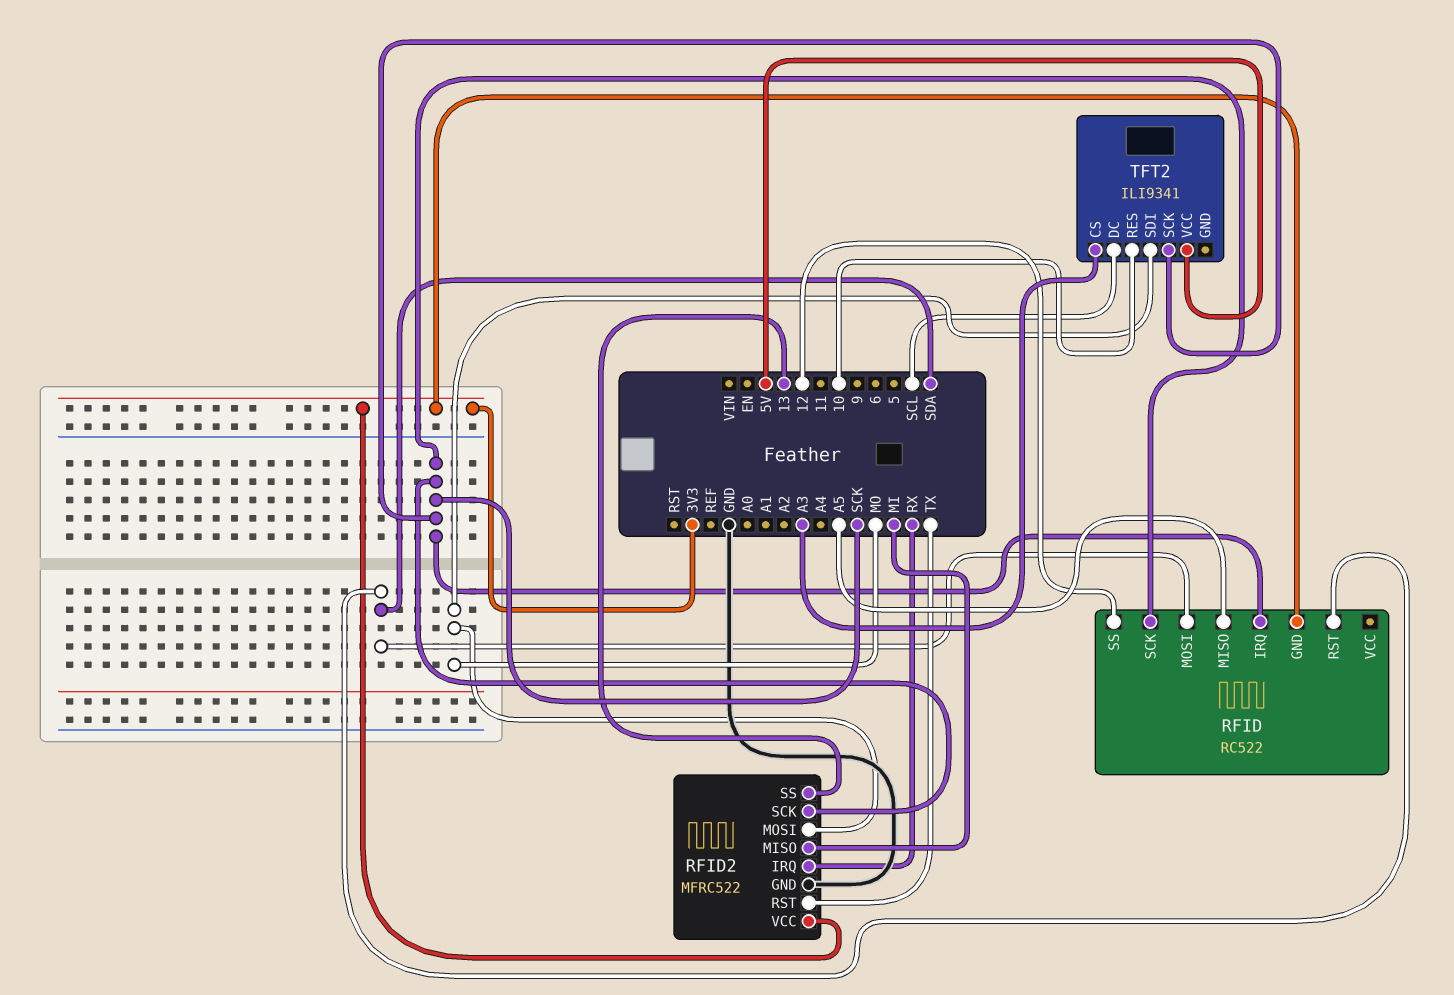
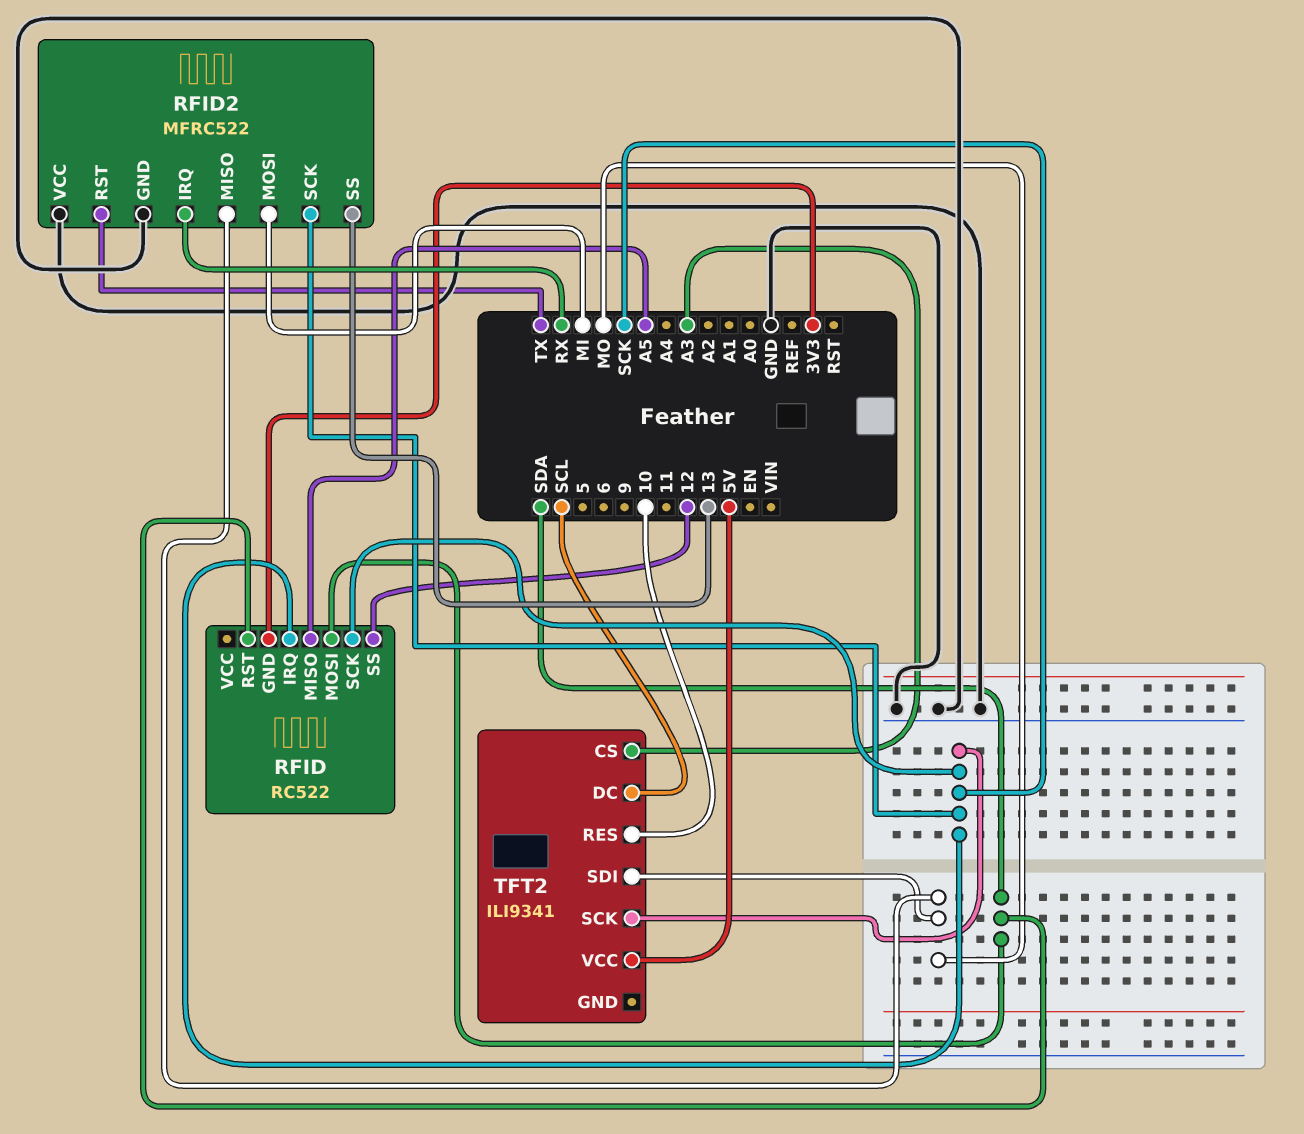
RFID2 pin MISO: MI -> MO
RFID2 pin MOSI: MO -> MI
RFID2 pin VCC: 3V3 -> GND

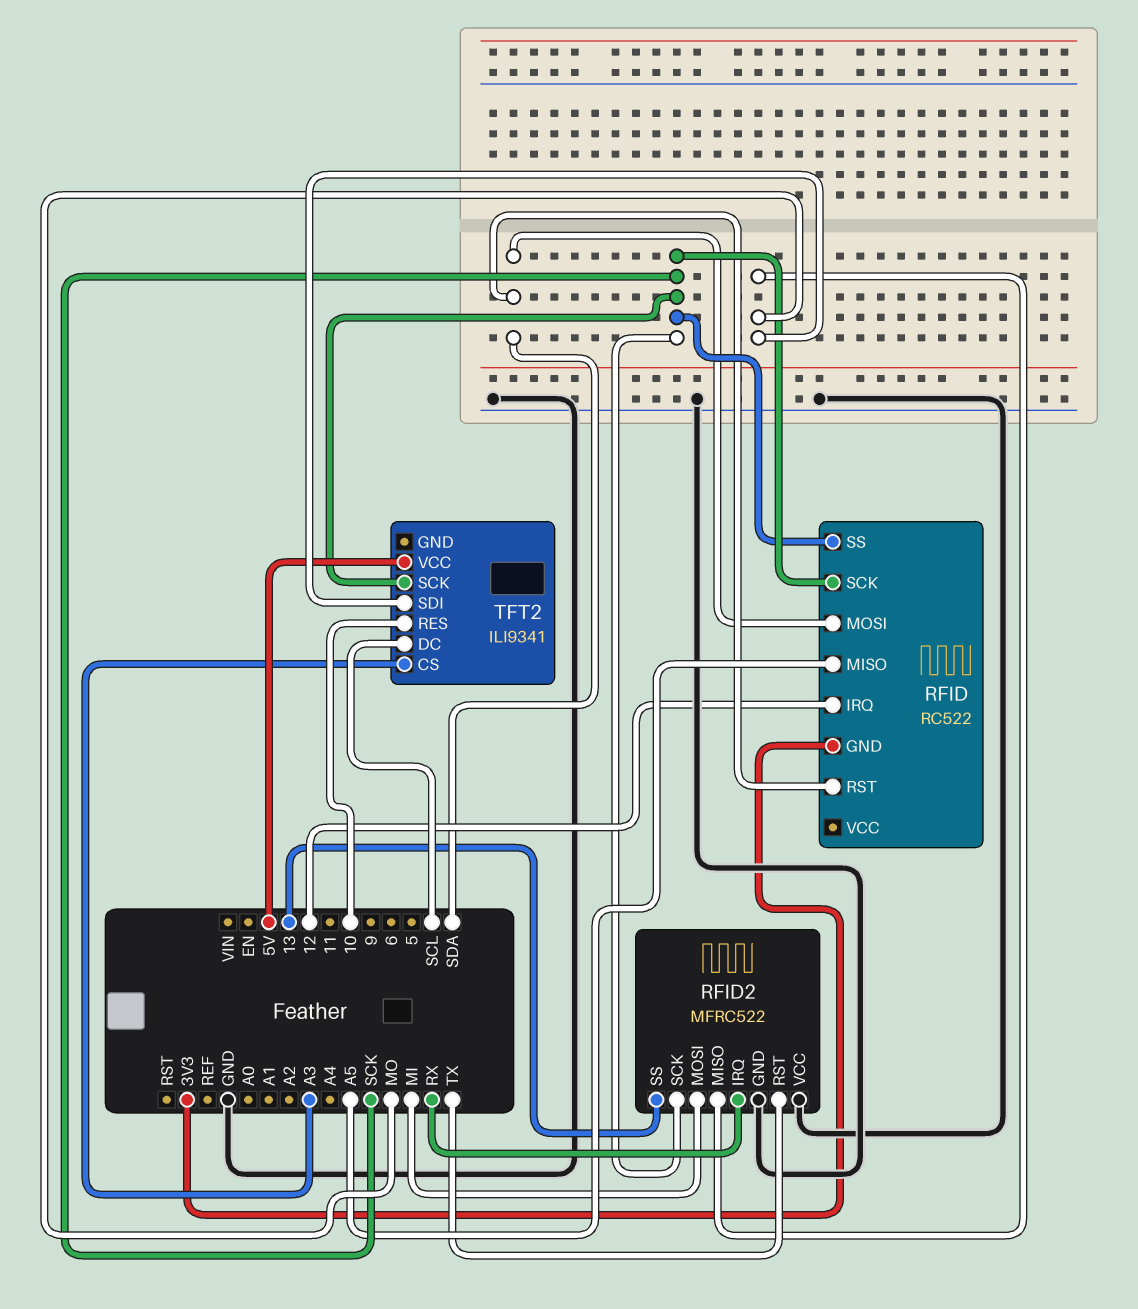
RFID pin IRQ: SCK -> 12
RFID pin SS: 12 -> SCK

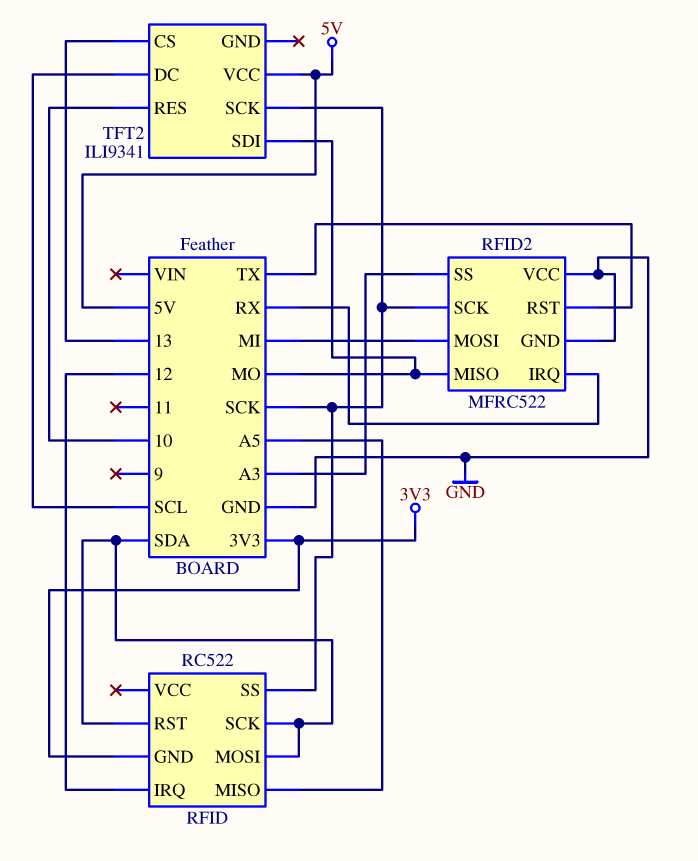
RFID pin SCK: SCK -> SDA
RFID2 pin SS: 13 -> A3
TFT2 pin CS: A3 -> 13

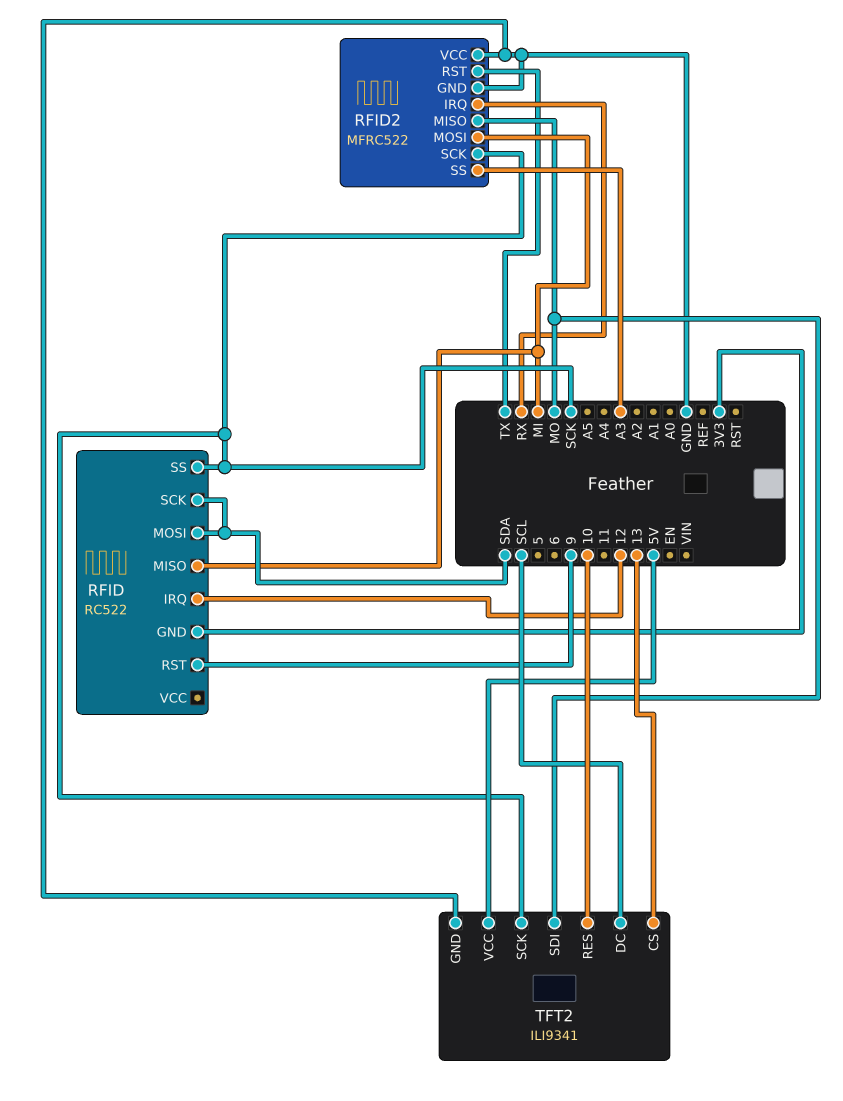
RFID pin MISO: A5 -> MI
RFID pin RST: SDA -> 9
TFT2 pin GND: none -> GND

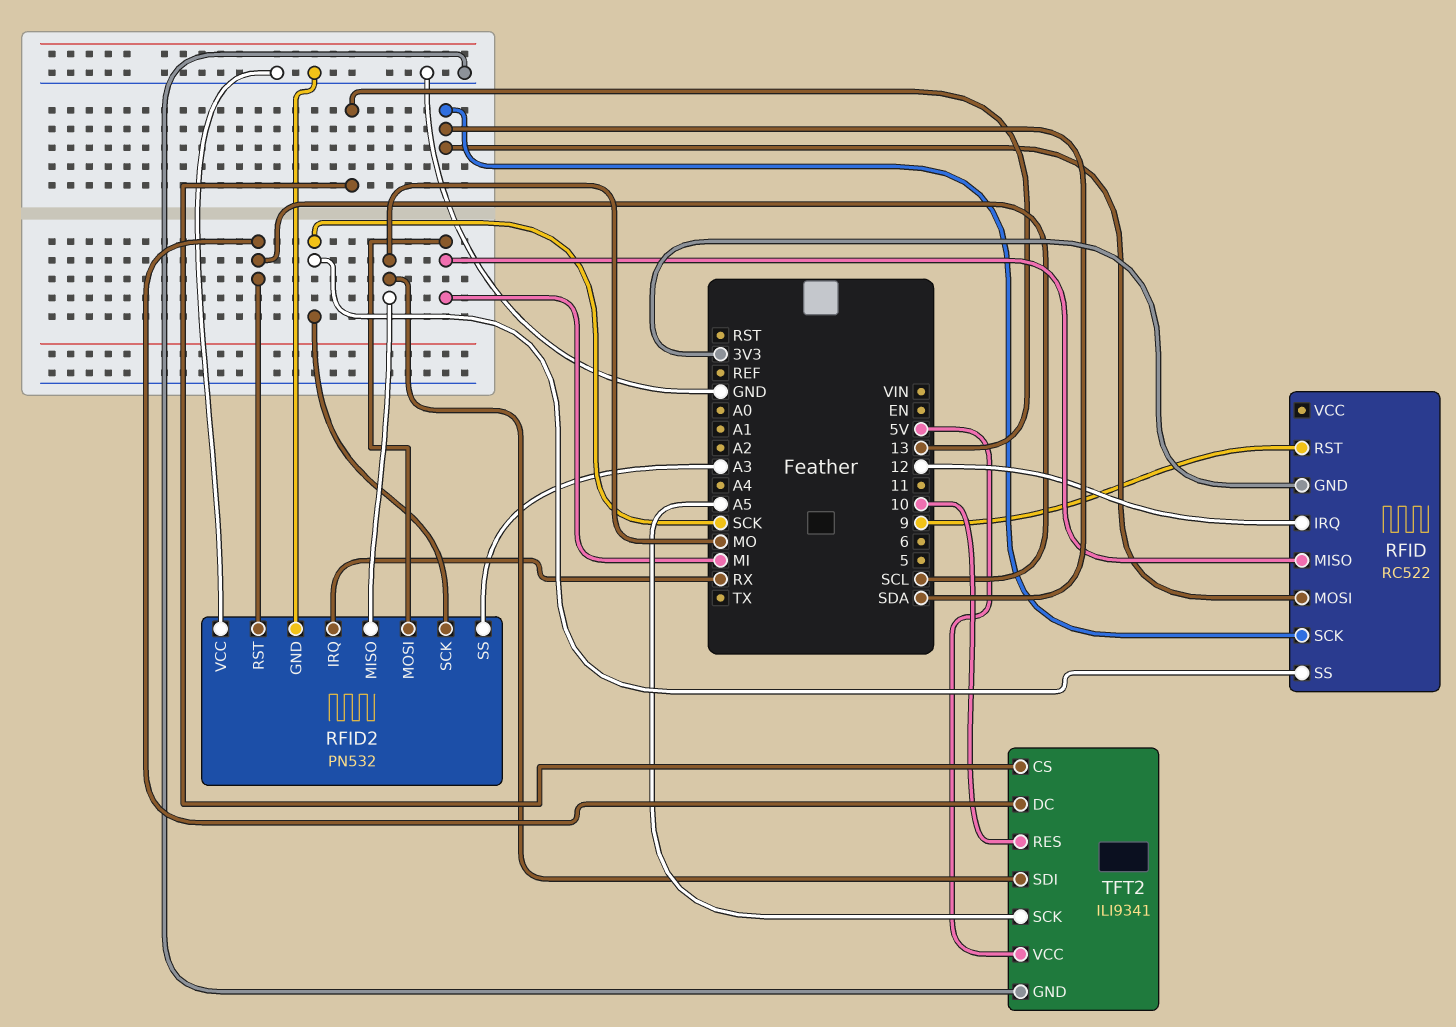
RFID2: MFRC522 -> PN532
RFID2 pin RST: TX -> SCL
TFT2 pin SCK: SCK -> A5

